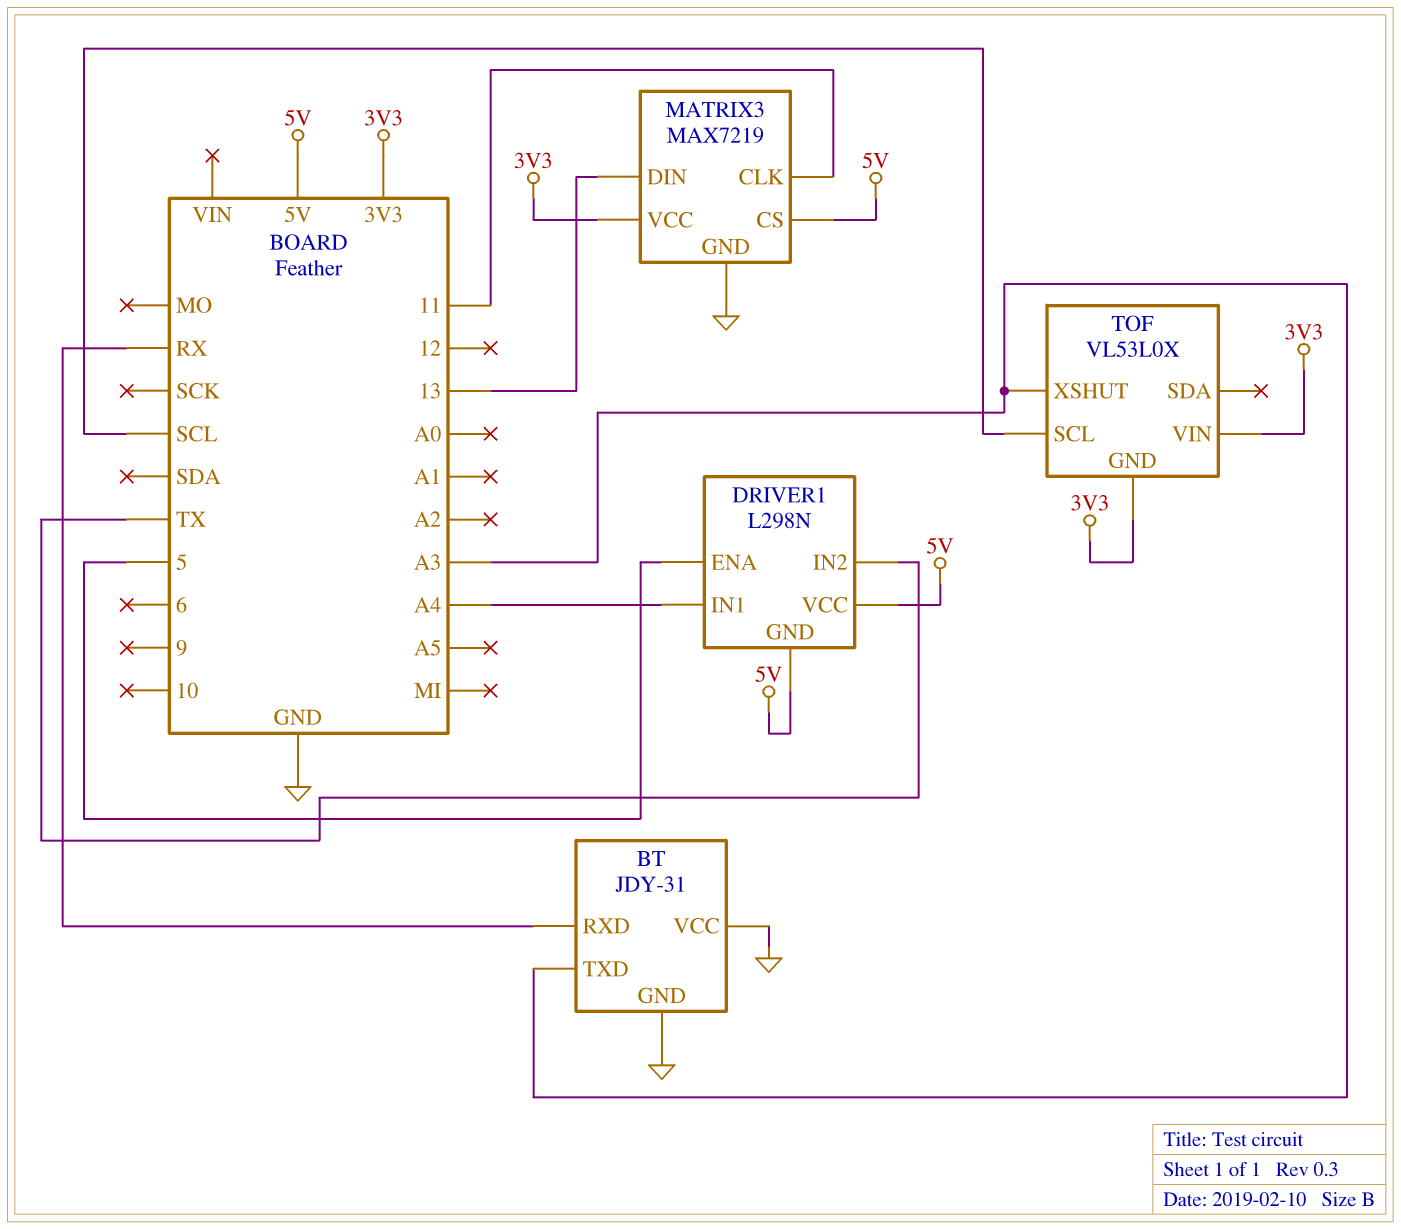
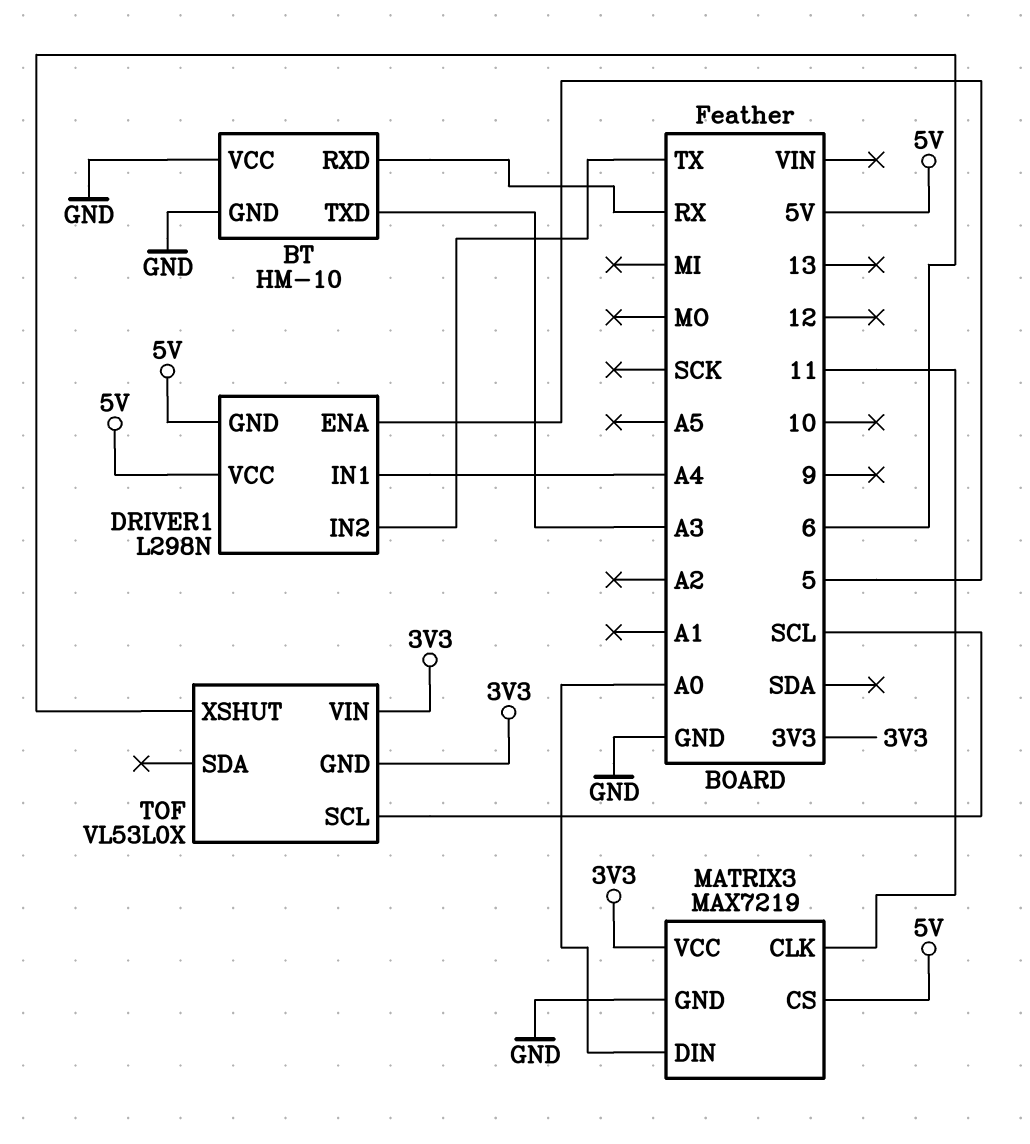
BT: JDY-31 -> HM-10
MATRIX3 pin DIN: 13 -> A0
TOF pin XSHUT: A3 -> 6

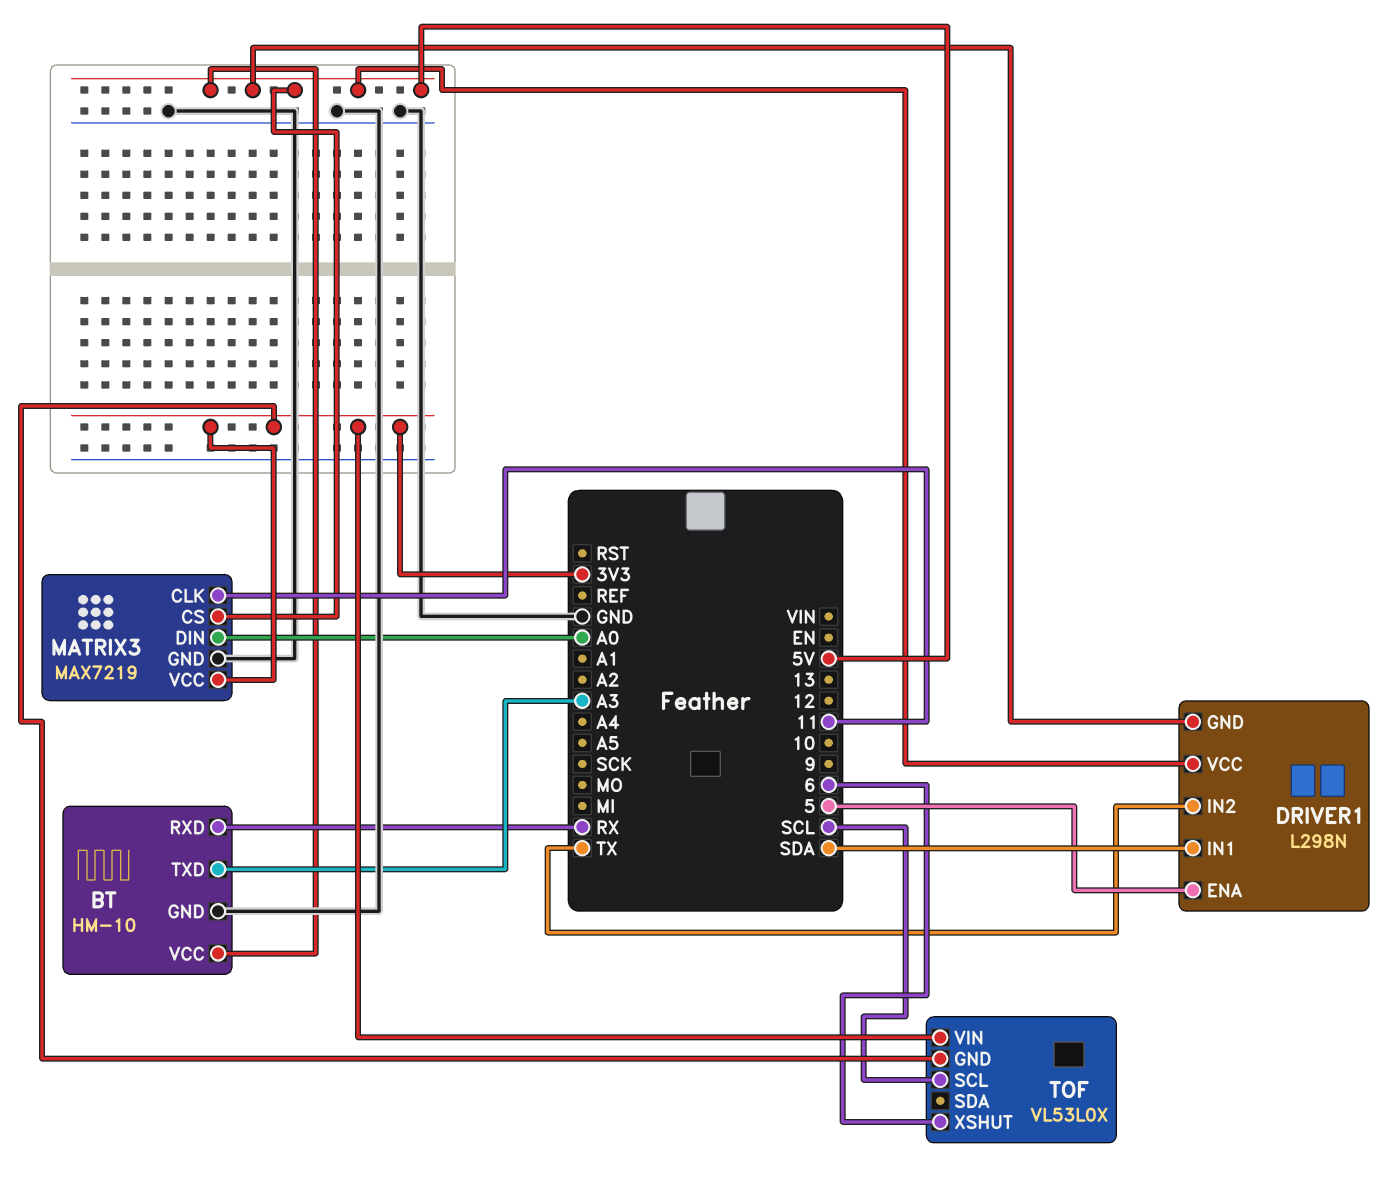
BT pin VCC: GND -> 5V
DRIVER1 pin IN1: A4 -> SDA

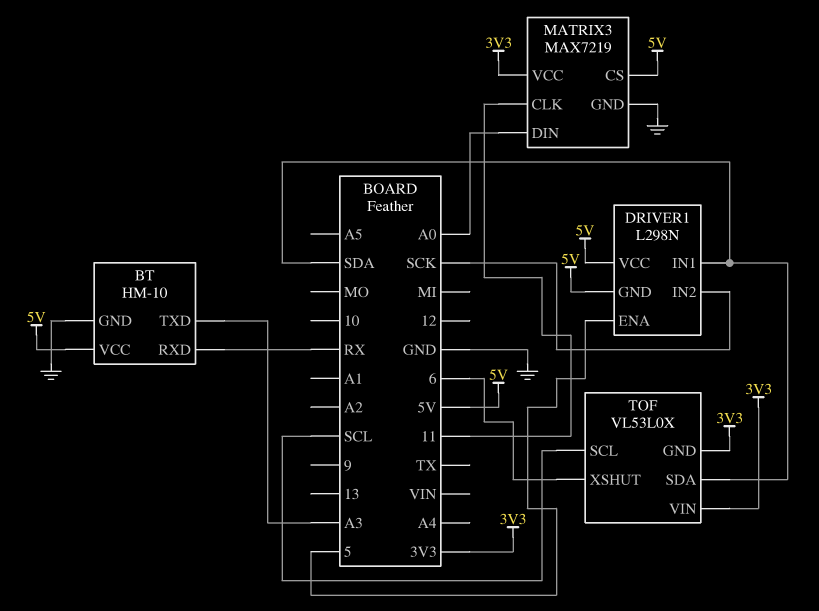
DRIVER1 pin IN2: TX -> SCK
TOF pin SDA: none -> SDA

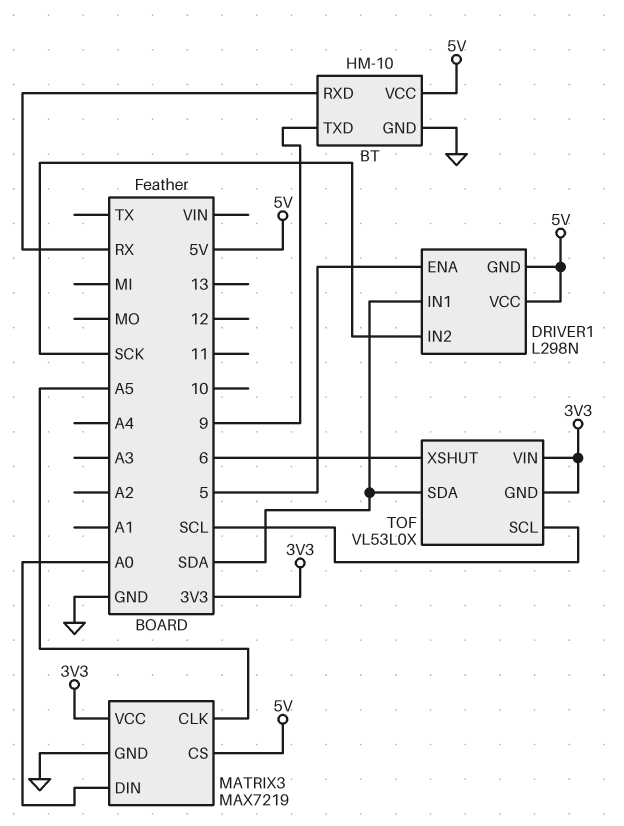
BT pin TXD: A3 -> 9
MATRIX3 pin CLK: 11 -> A5

